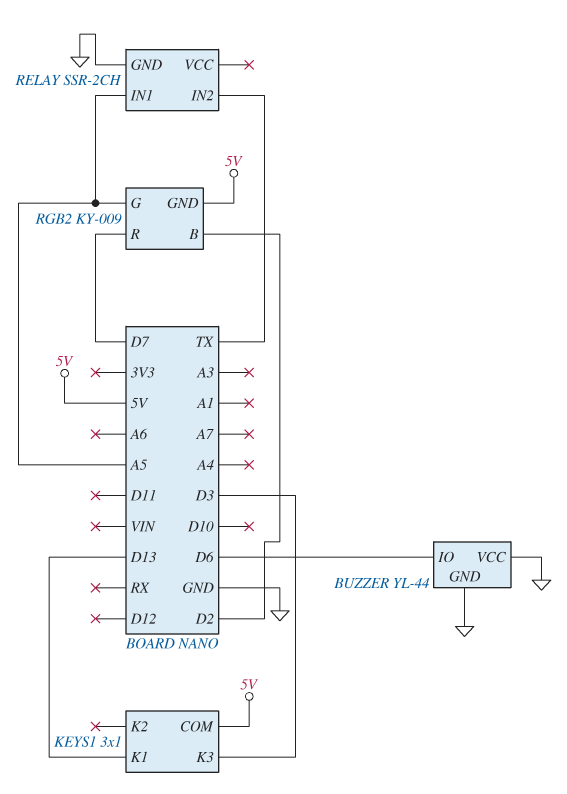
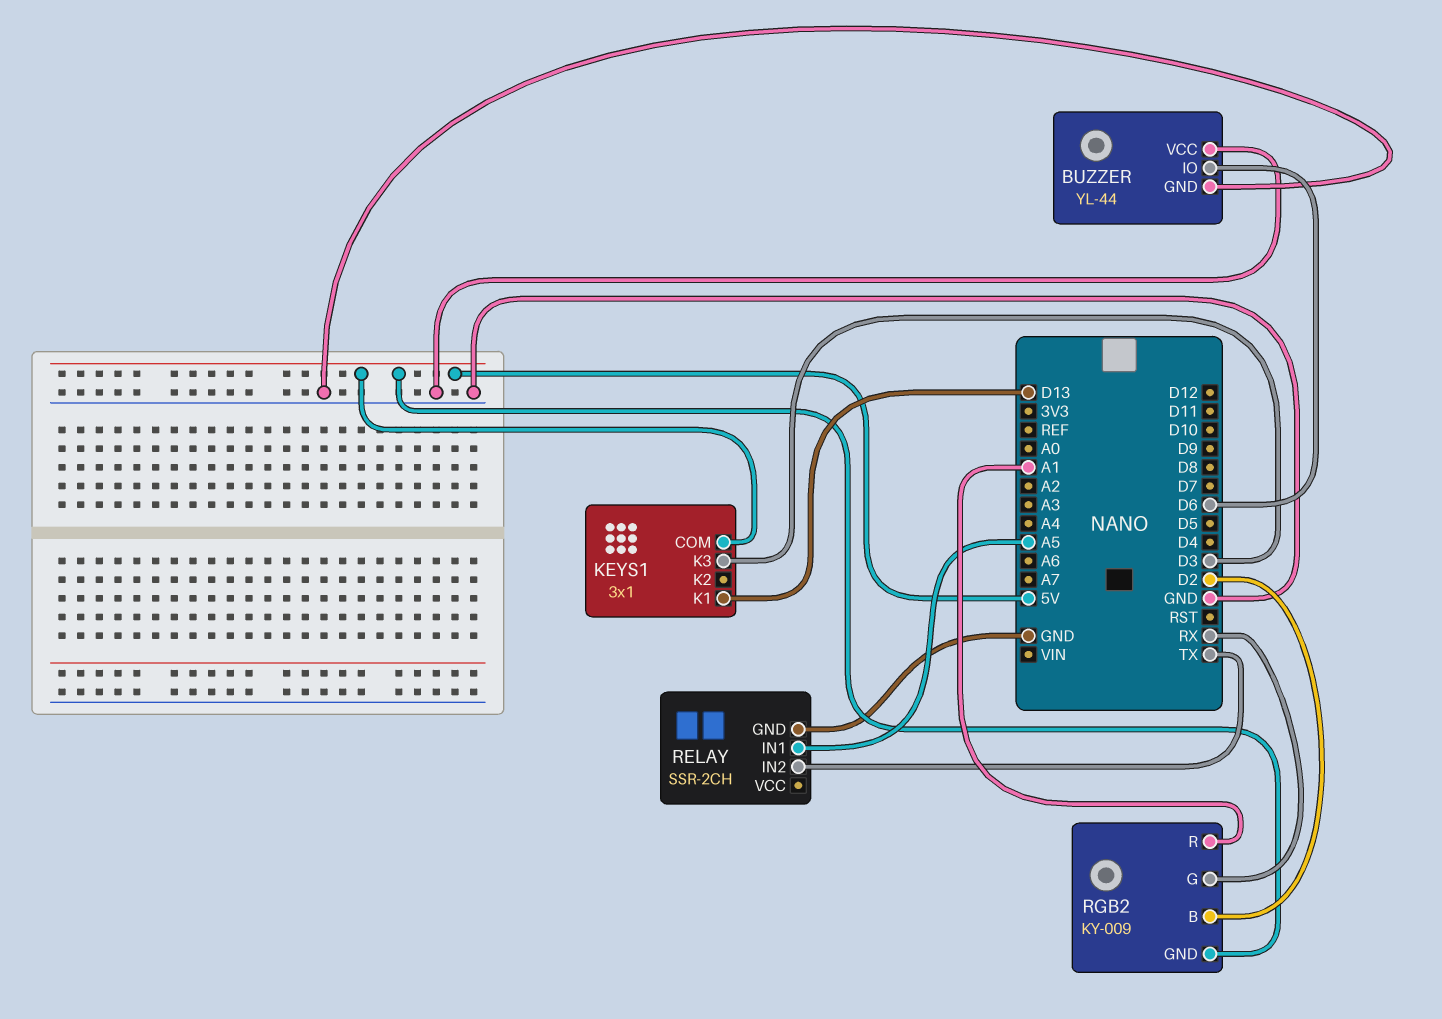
RGB2 pin G: A5 -> RX
RGB2 pin R: D7 -> A1

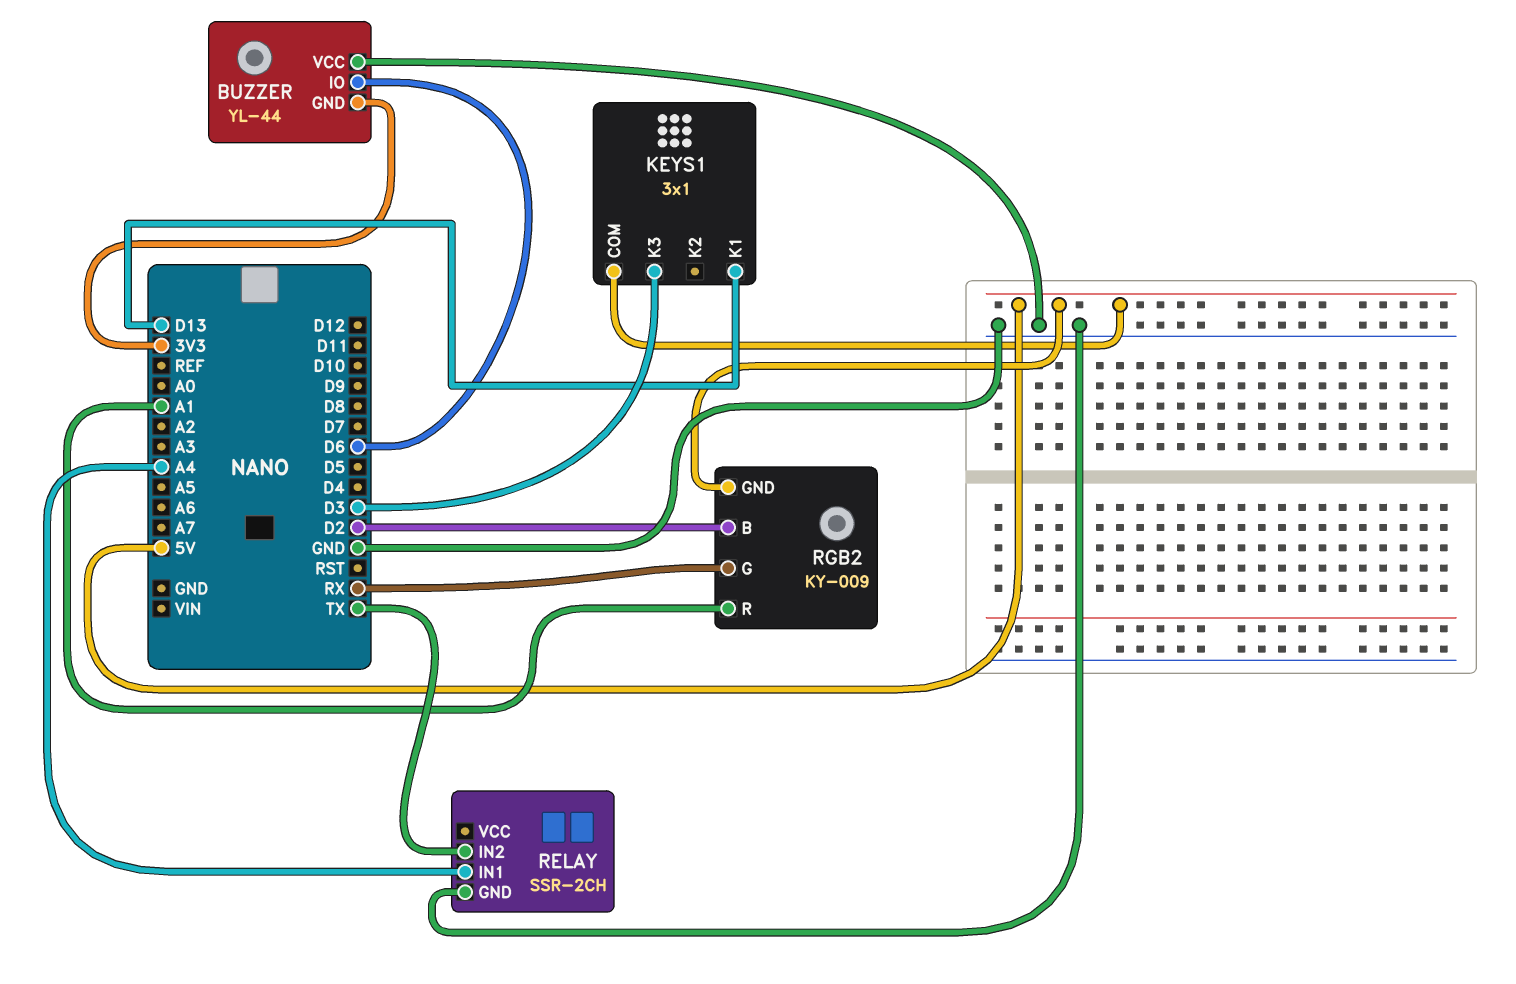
BUZZER pin GND: GND -> 3V3
RELAY pin IN1: A5 -> A4

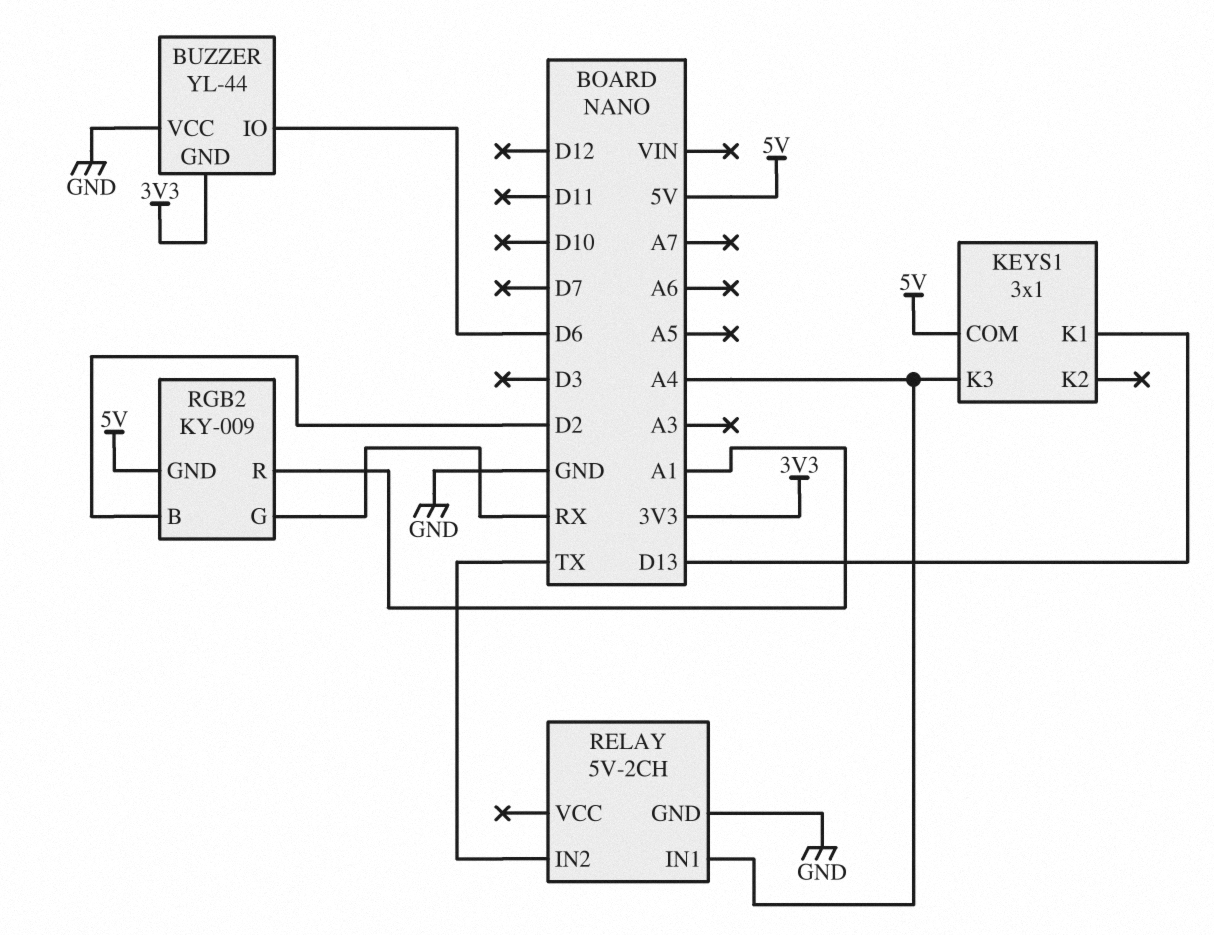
KEYS1 pin K3: D3 -> A4
RELAY: SSR-2CH -> 5V-2CH

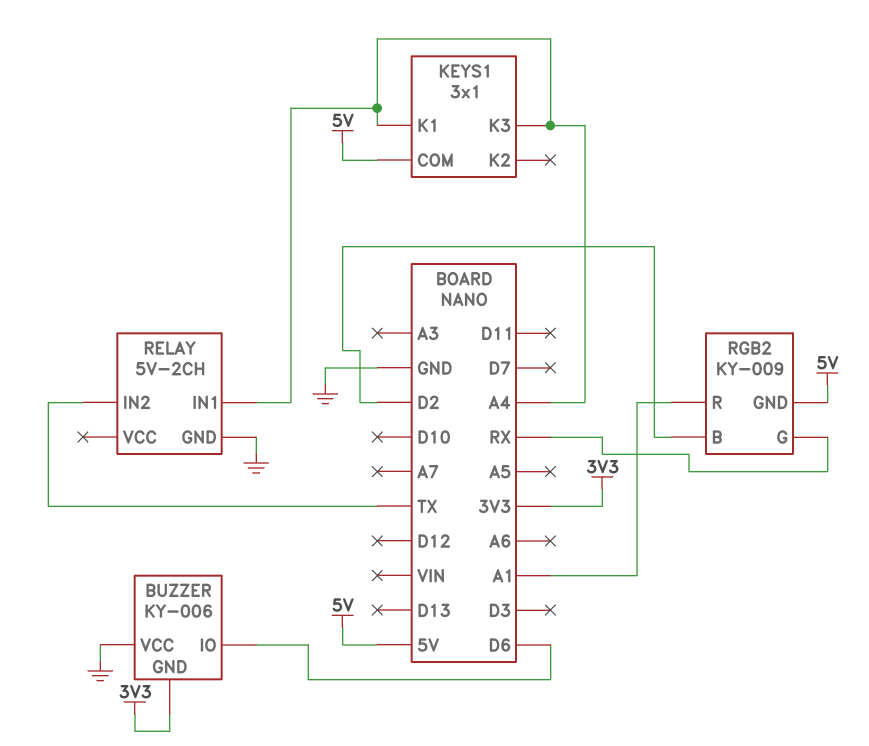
BUZZER: YL-44 -> KY-006
KEYS1 pin K1: D13 -> A4

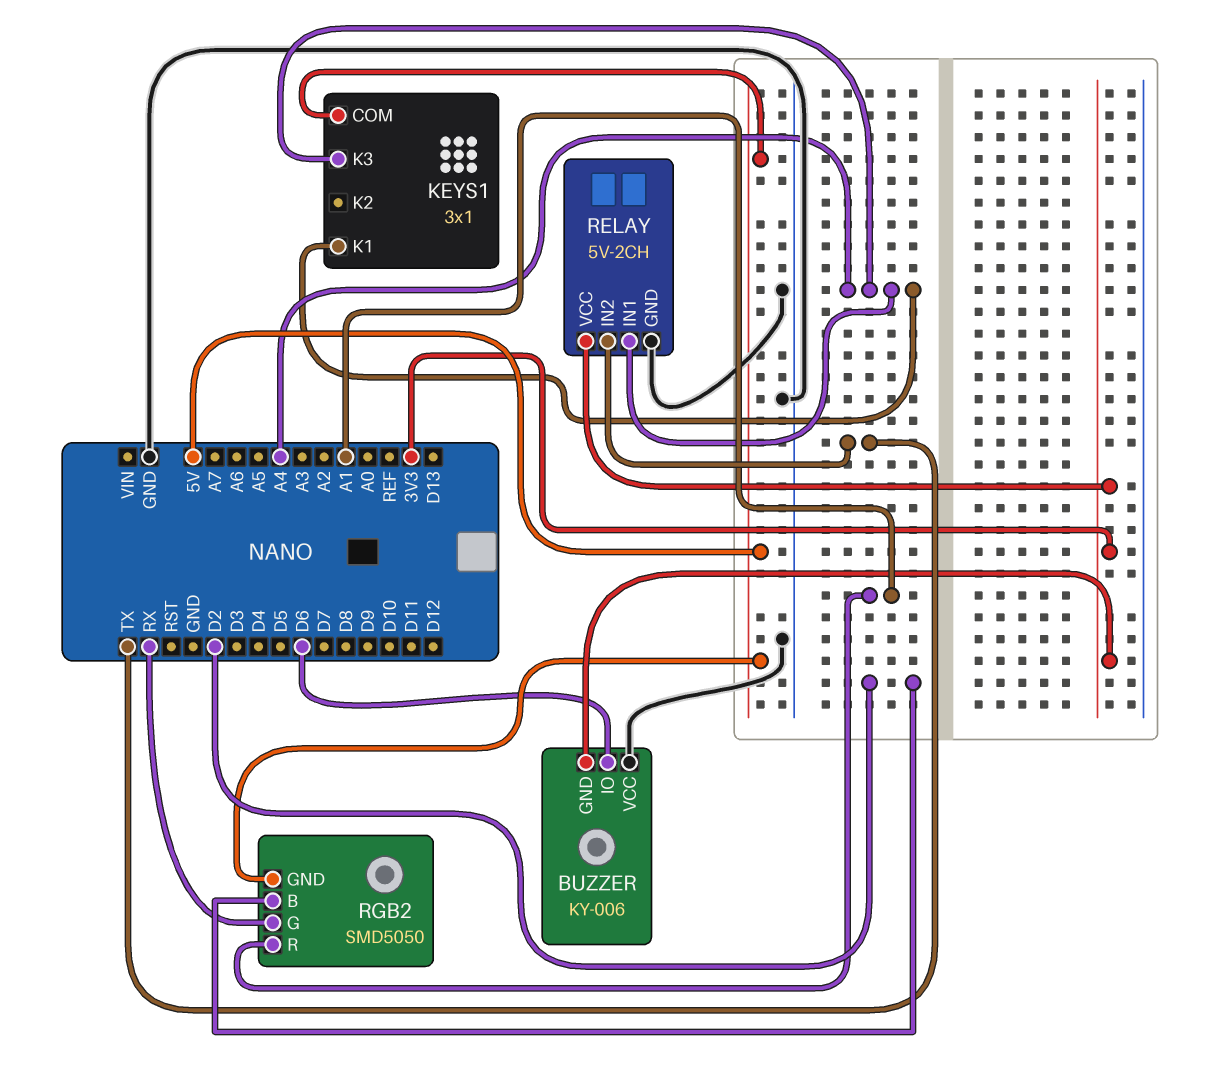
RELAY pin VCC: none -> 3V3
RGB2: KY-009 -> SMD5050

